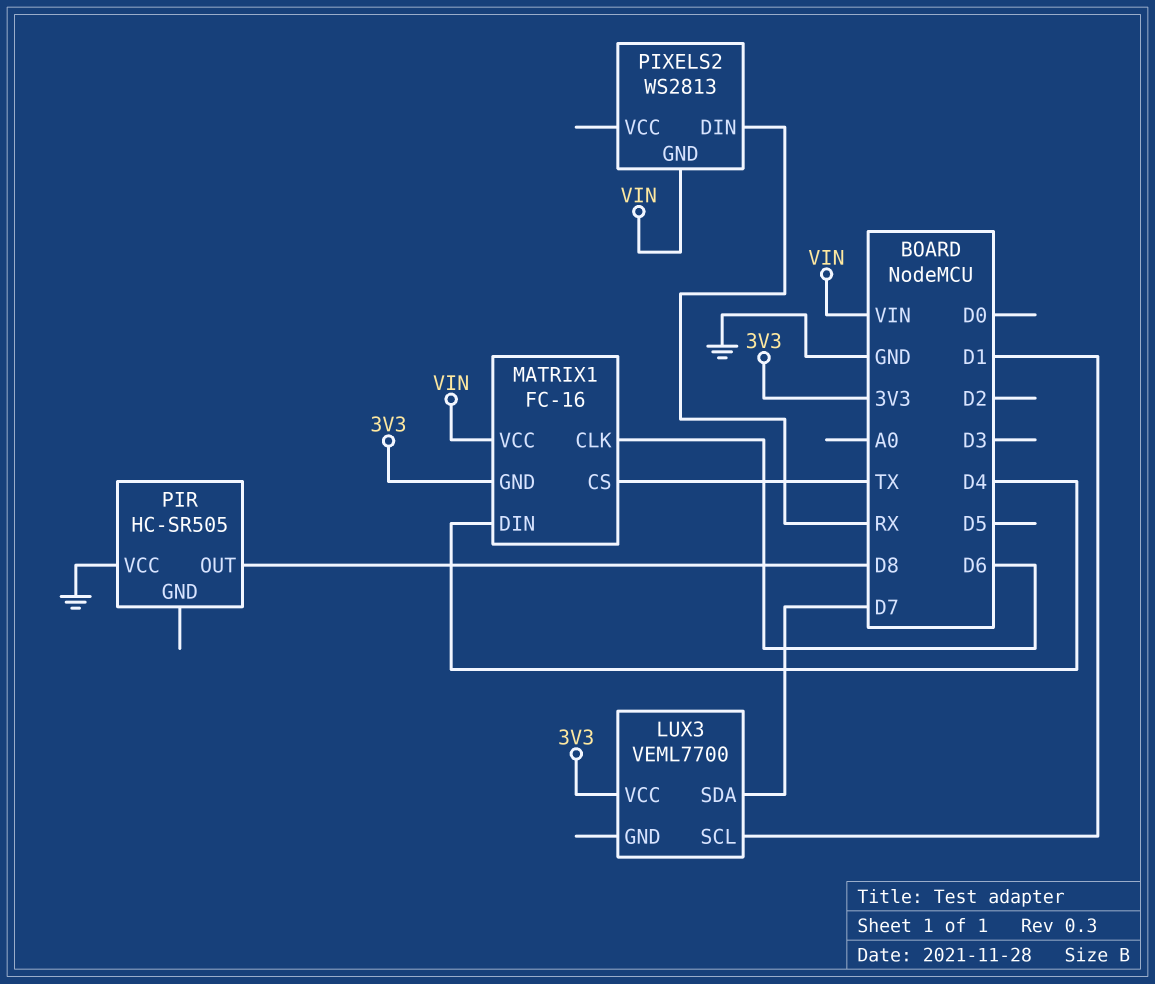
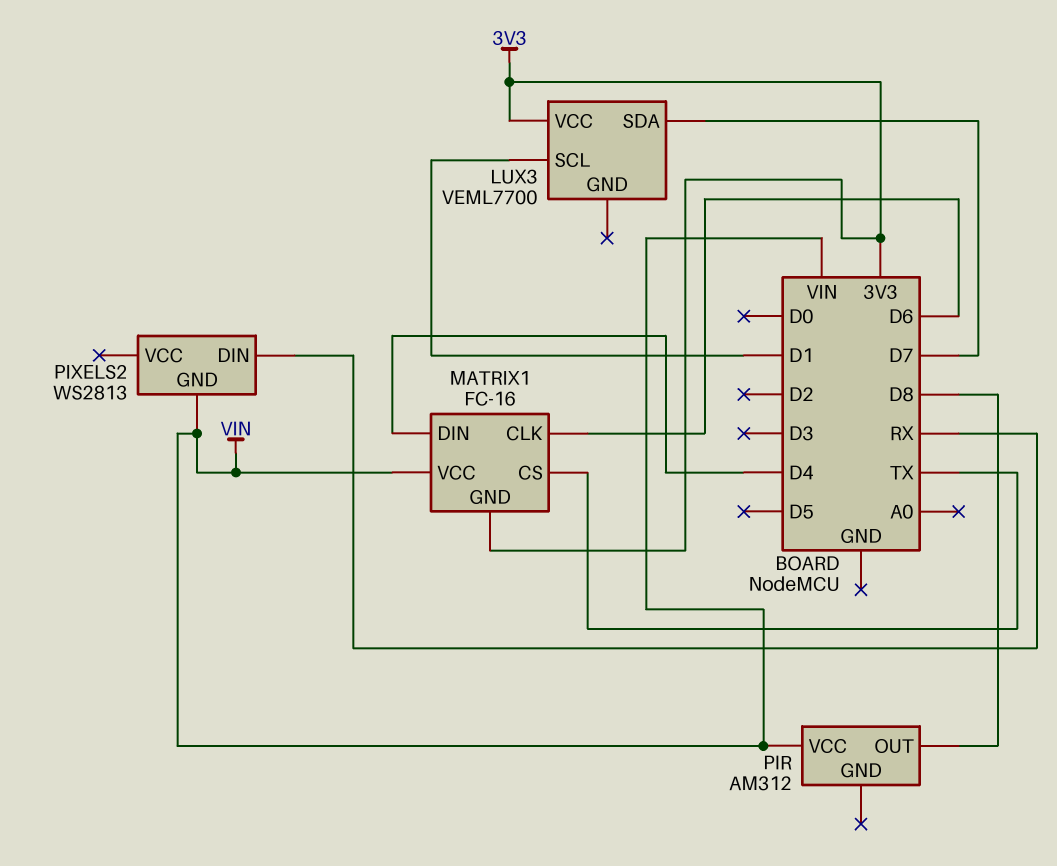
PIR: HC-SR505 -> AM312
PIR pin VCC: GND -> VIN

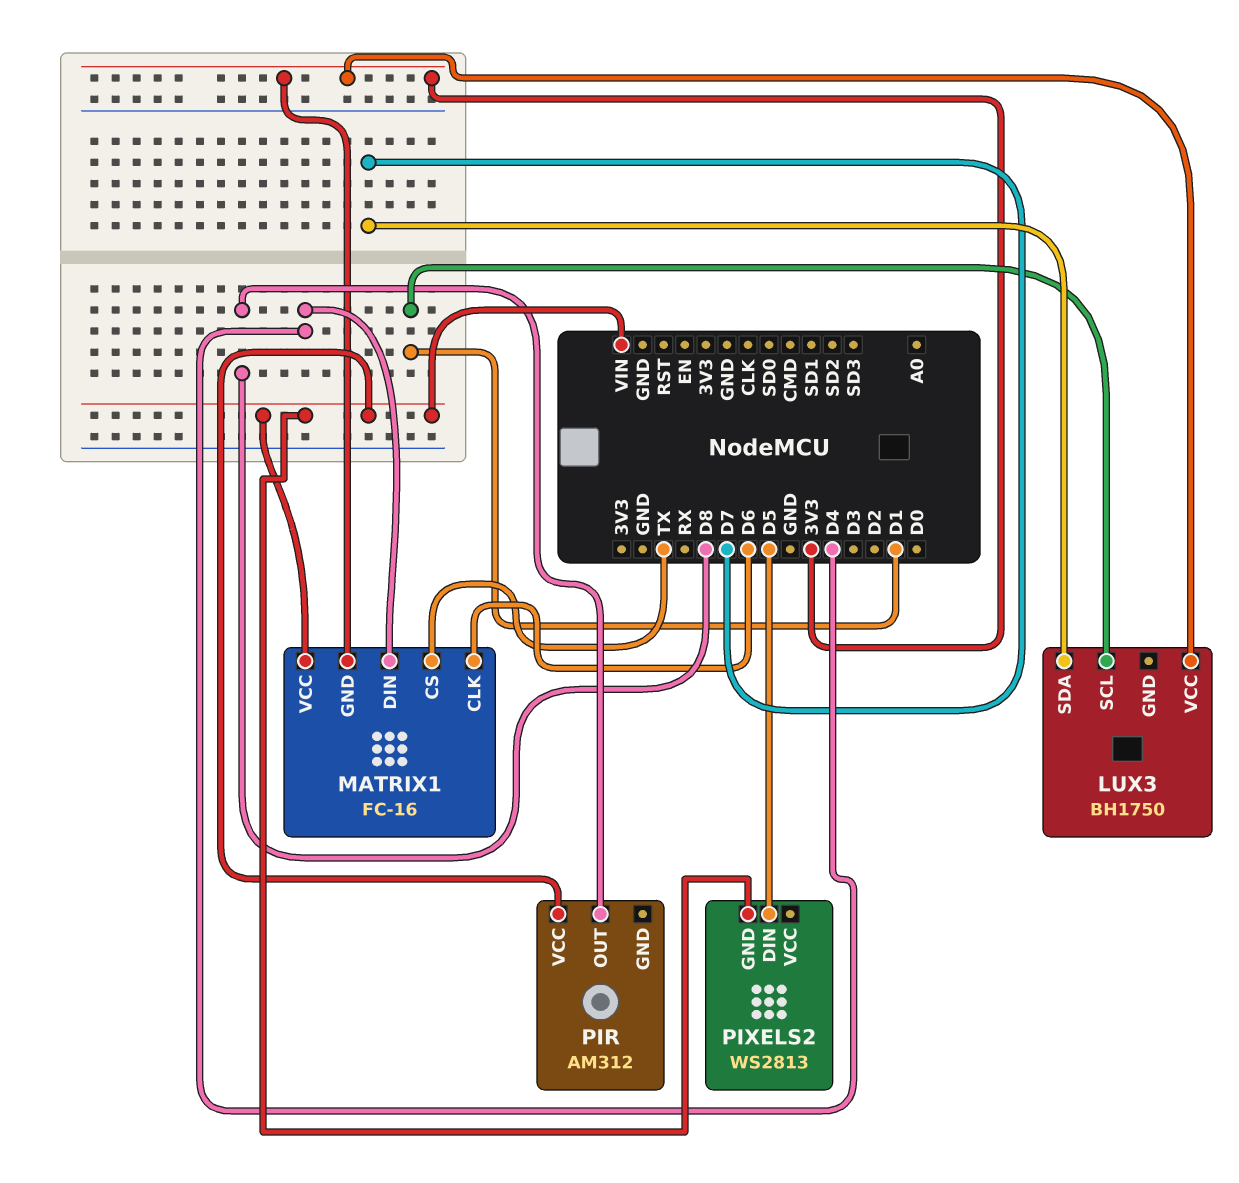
LUX3: VEML7700 -> BH1750
PIXELS2 pin DIN: RX -> D5

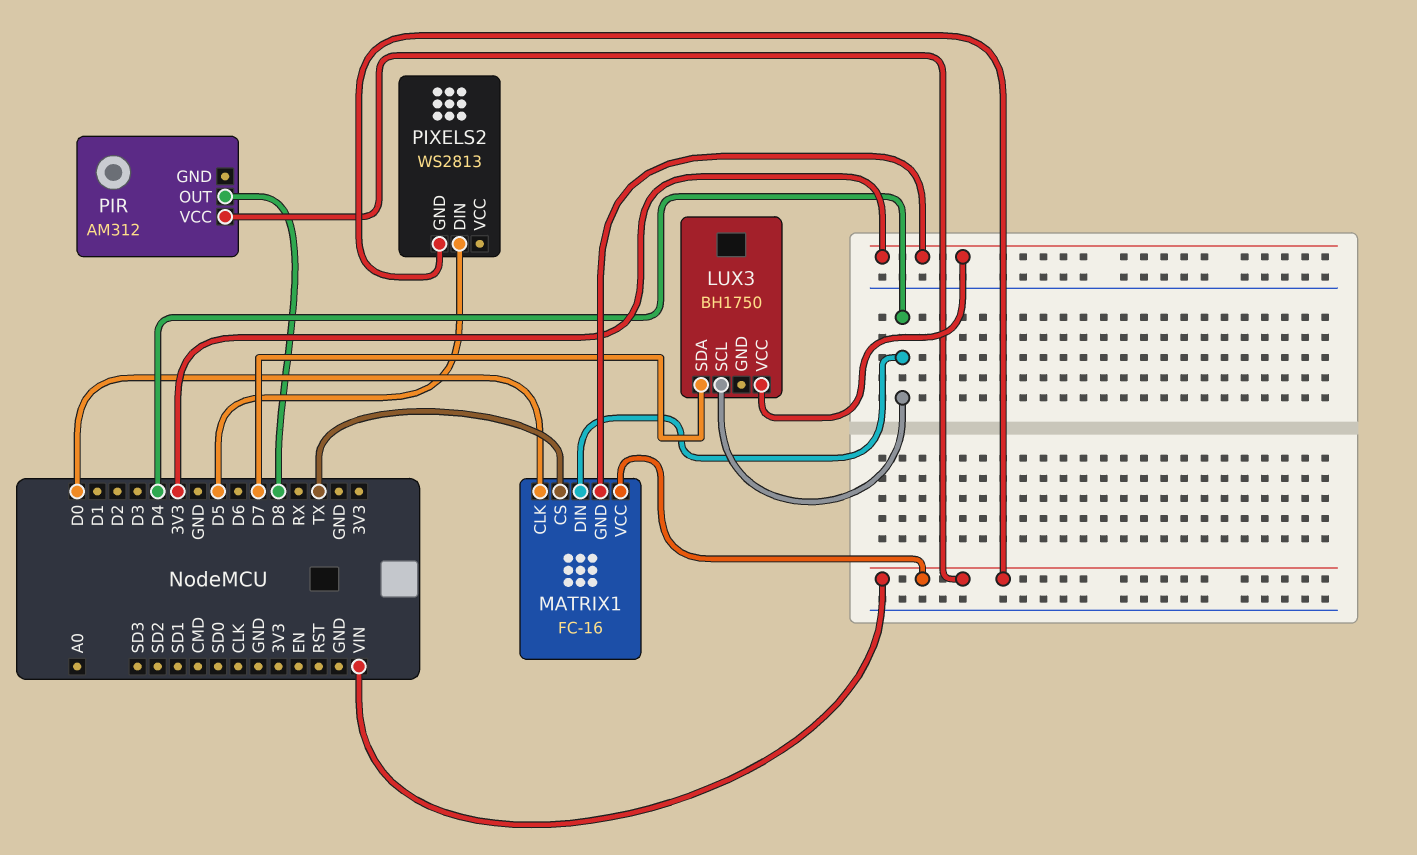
LUX3 pin SCL: D1 -> D4
MATRIX1 pin CLK: D6 -> D0

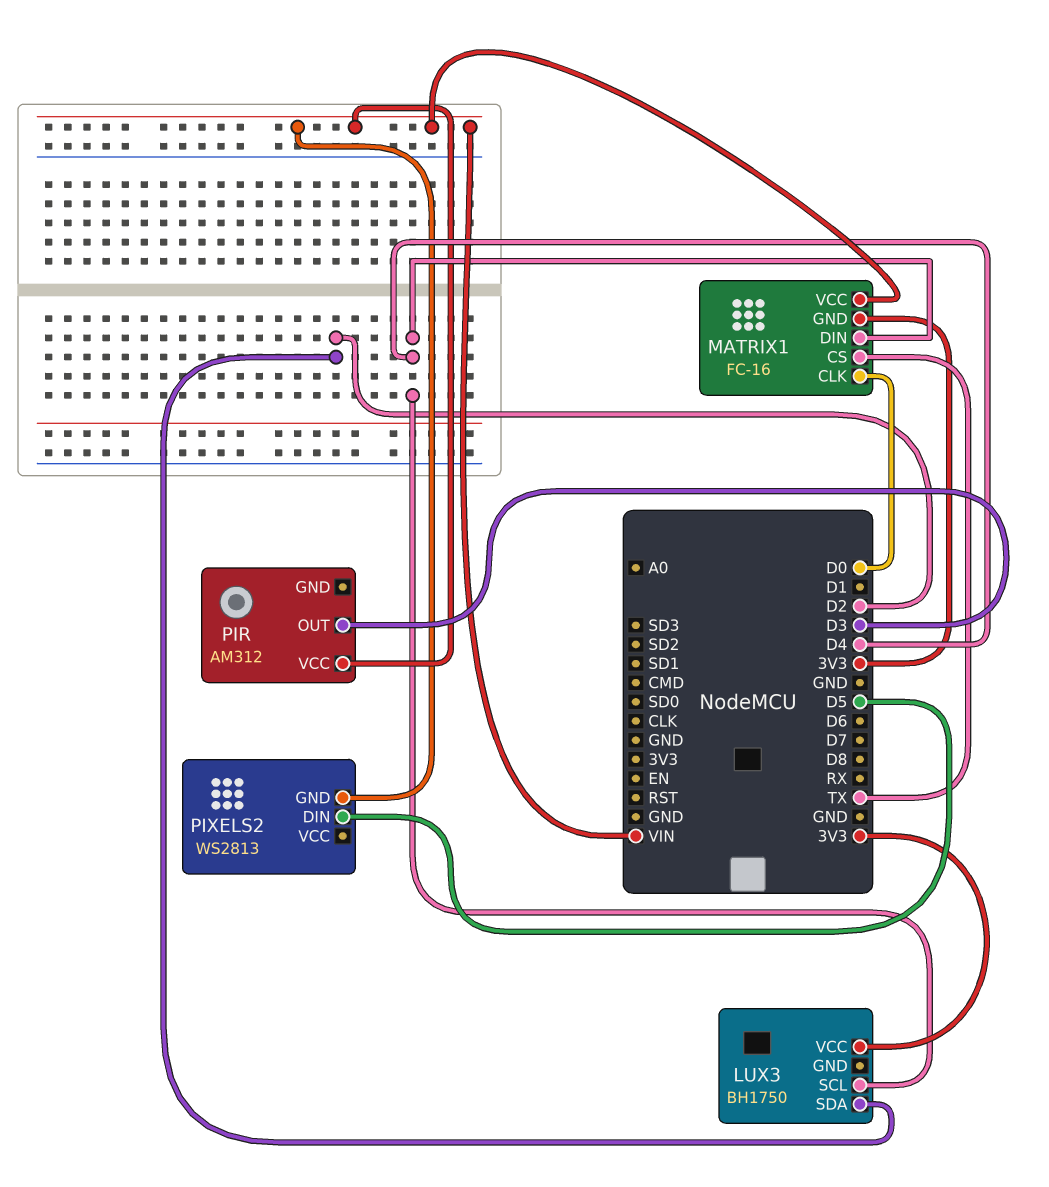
LUX3 pin SDA: D7 -> D2
PIR pin OUT: D8 -> D3

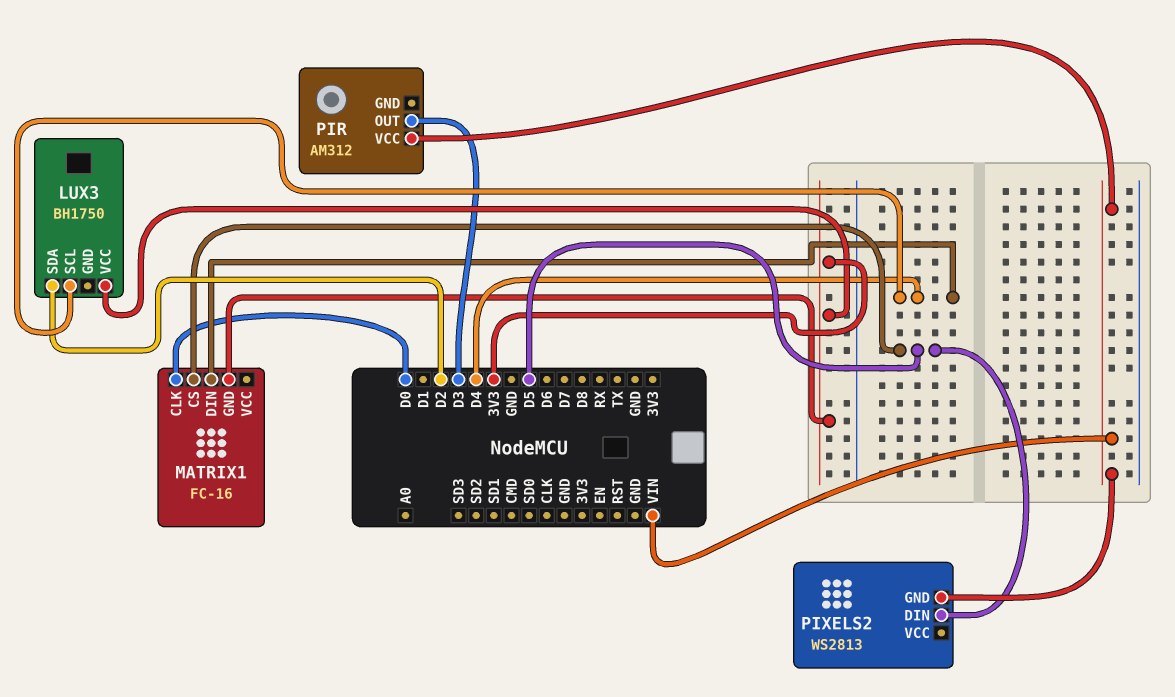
MATRIX1 pin CS: TX -> D5
MATRIX1 pin VCC: VIN -> none

